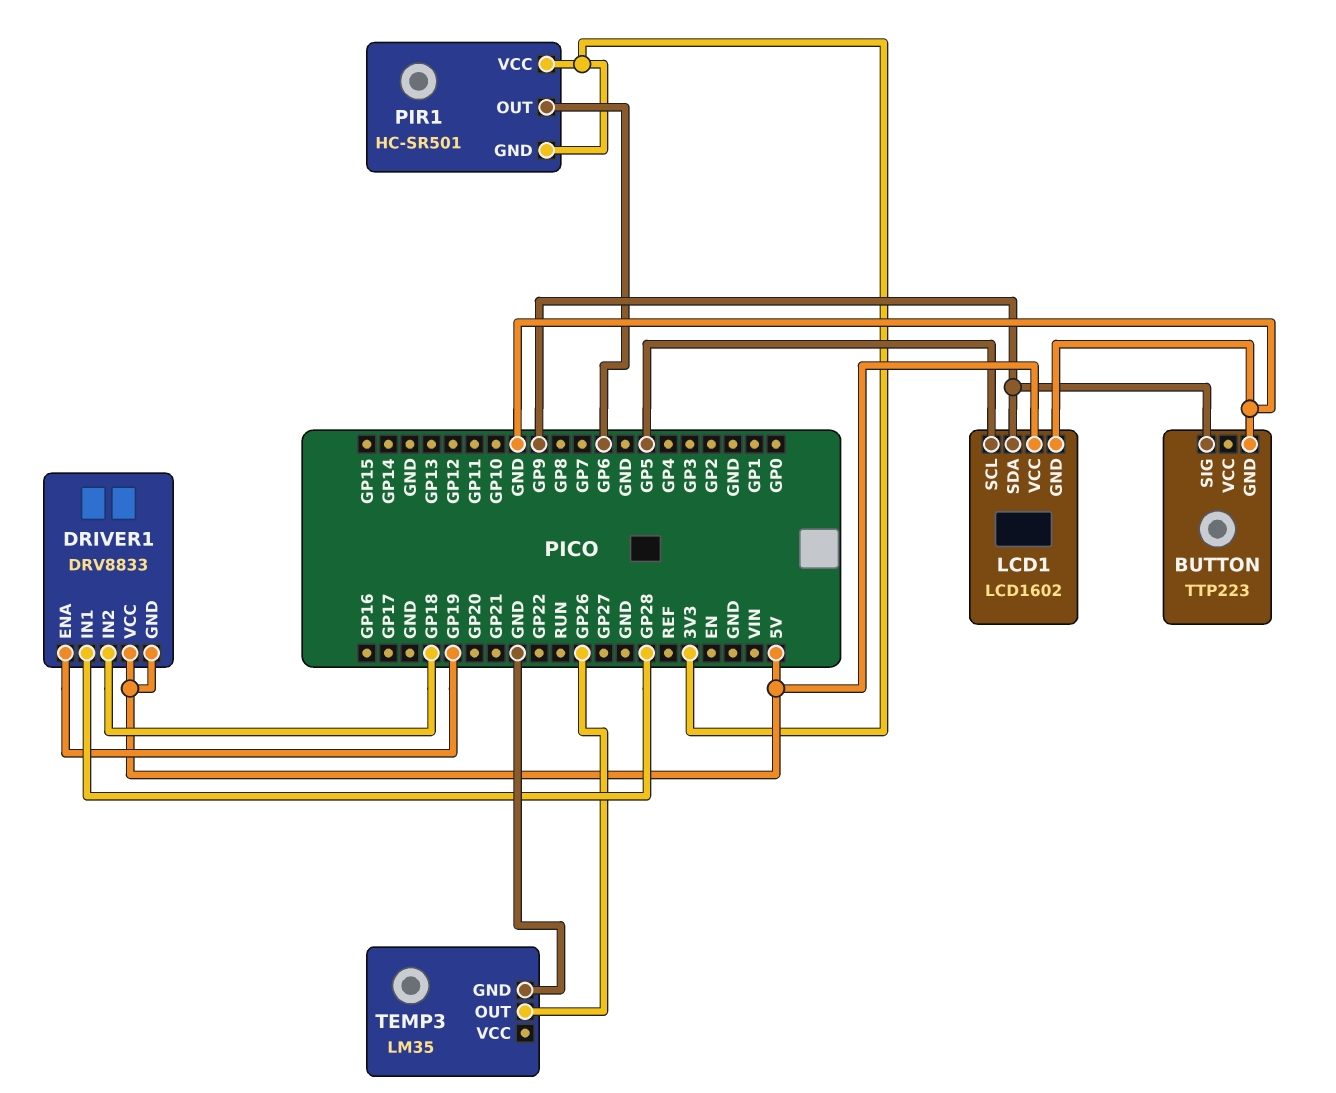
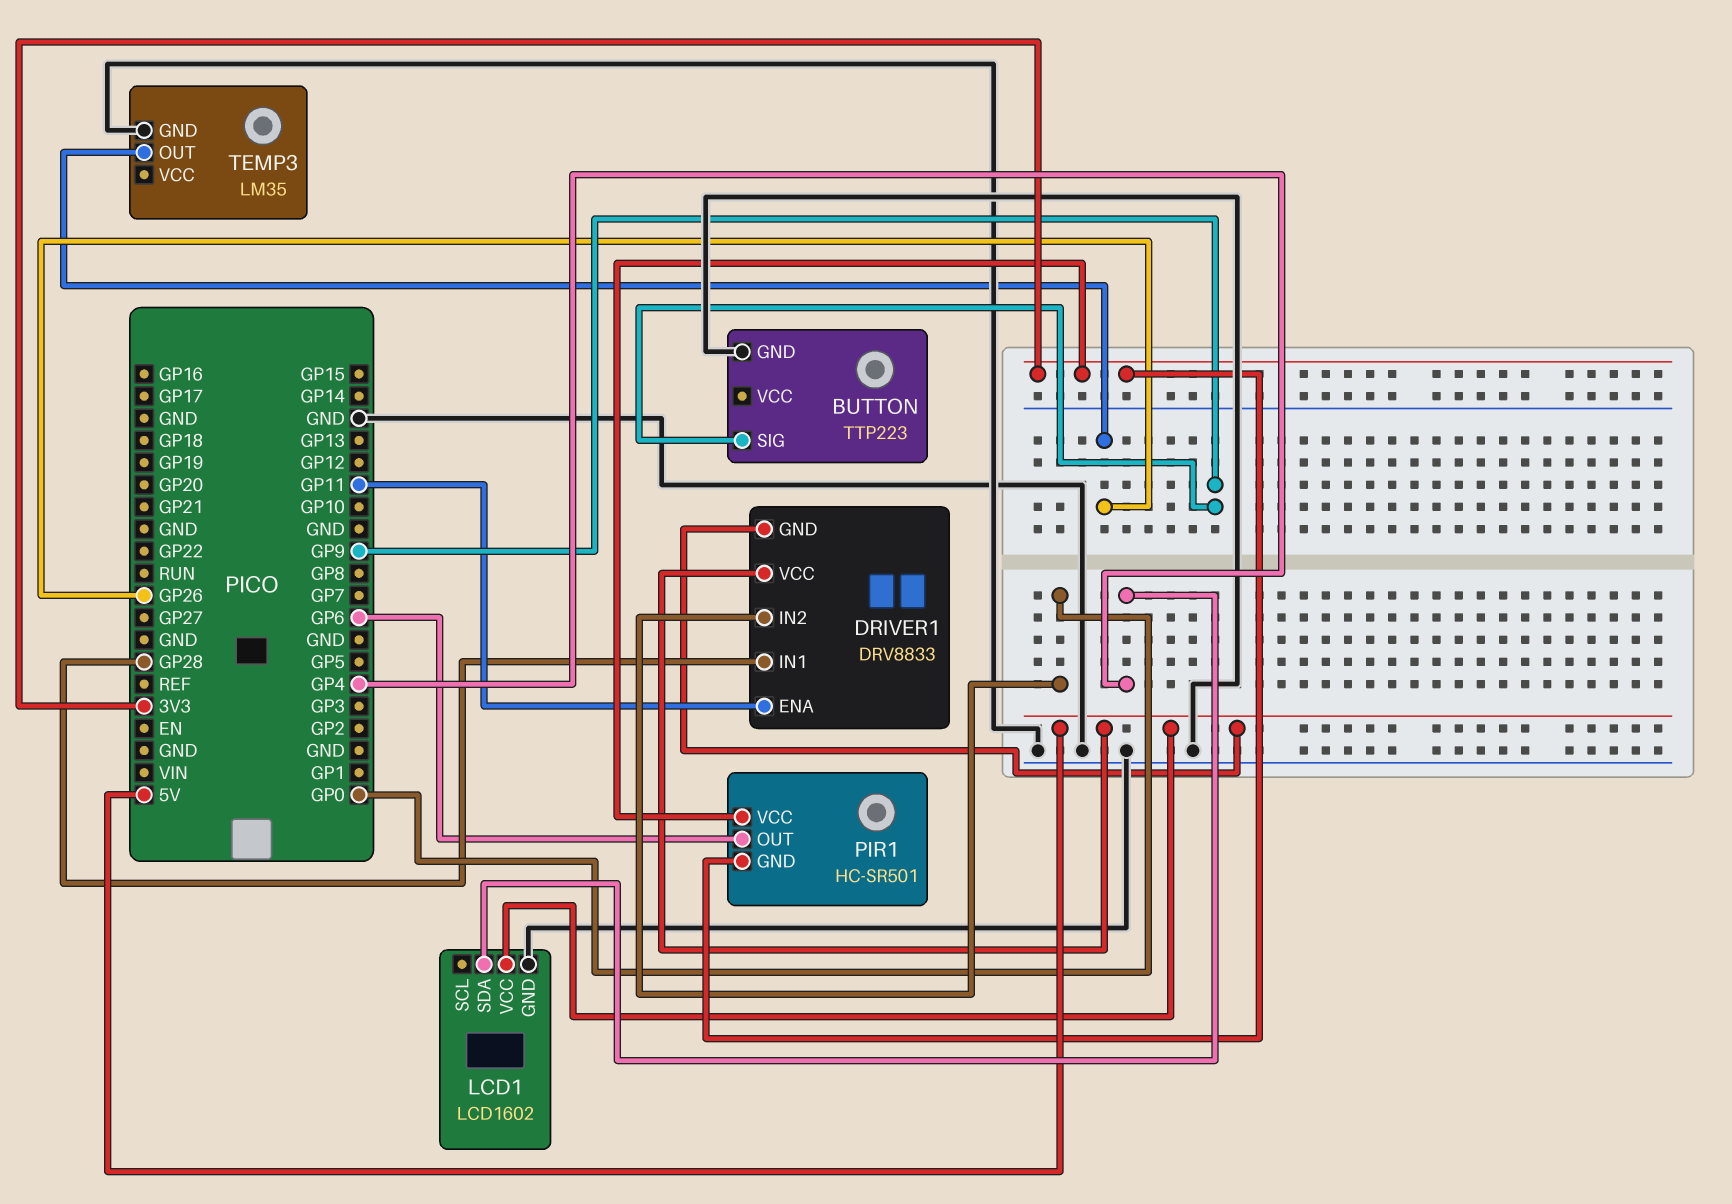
DRIVER1 pin ENA: GP19 -> GP11
DRIVER1 pin IN2: GP18 -> GP0
LCD1 pin SCL: GP5 -> none
LCD1 pin SDA: GP9 -> GP4

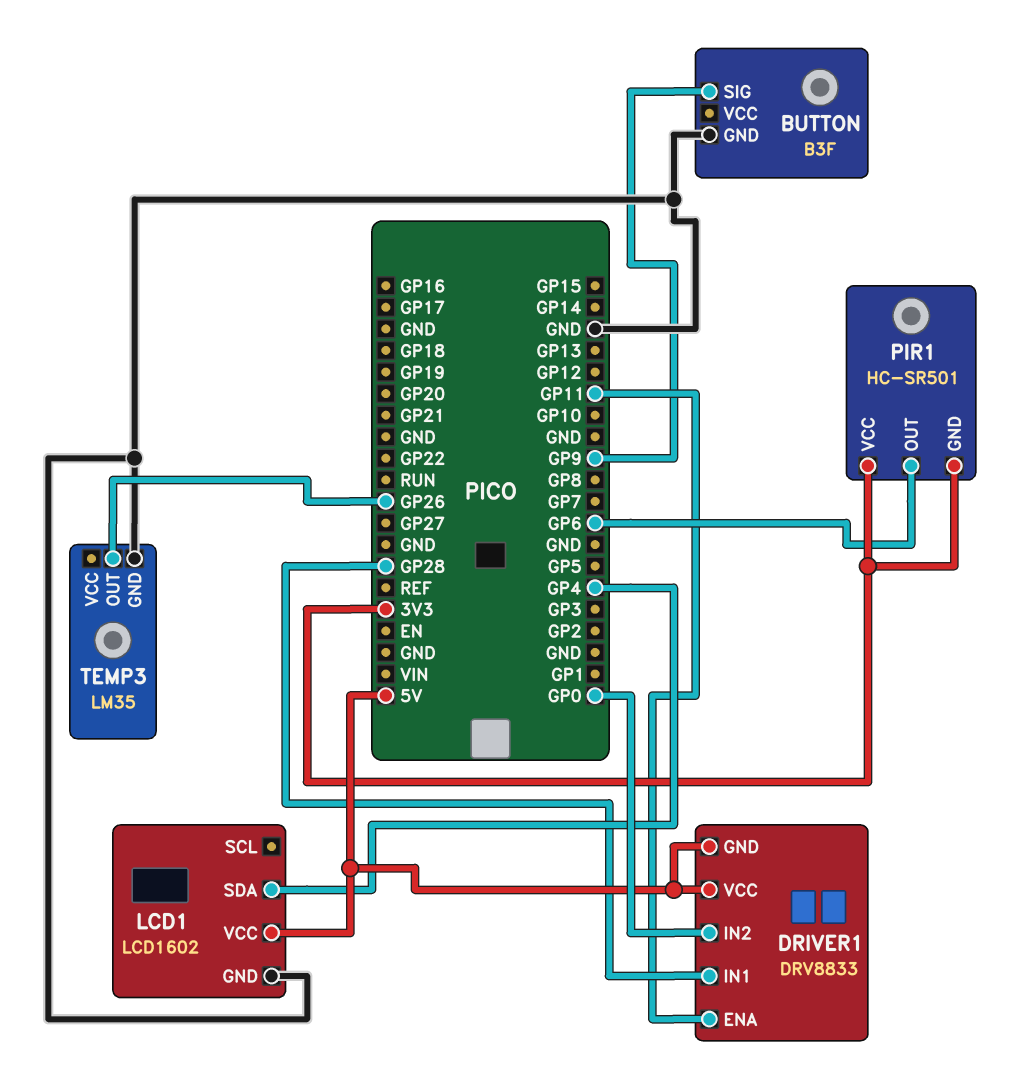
BUTTON: TTP223 -> B3F

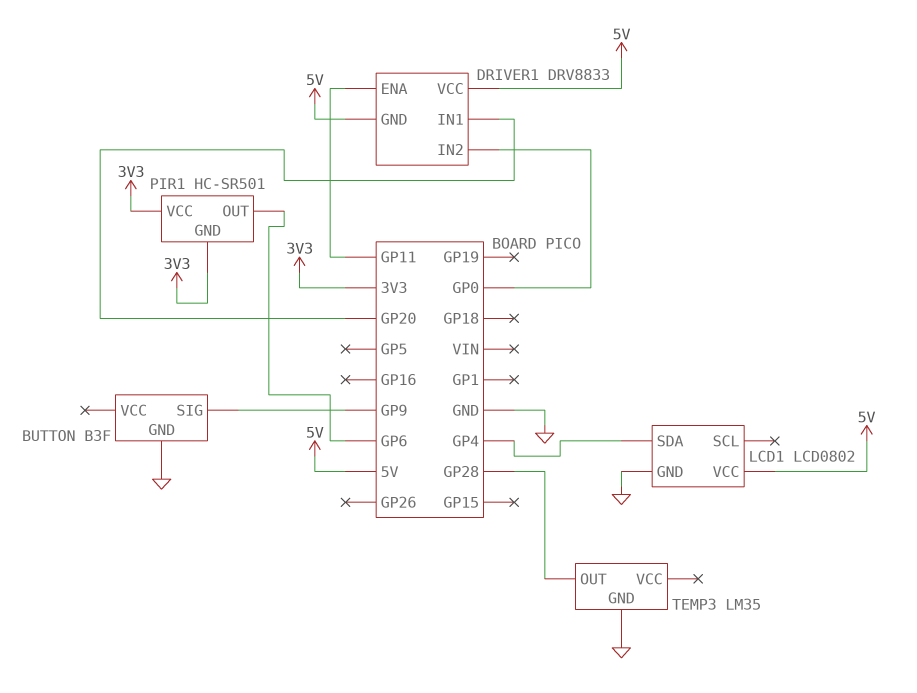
DRIVER1 pin IN1: GP28 -> GP20
LCD1: LCD1602 -> LCD0802
TEMP3 pin OUT: GP26 -> GP28

